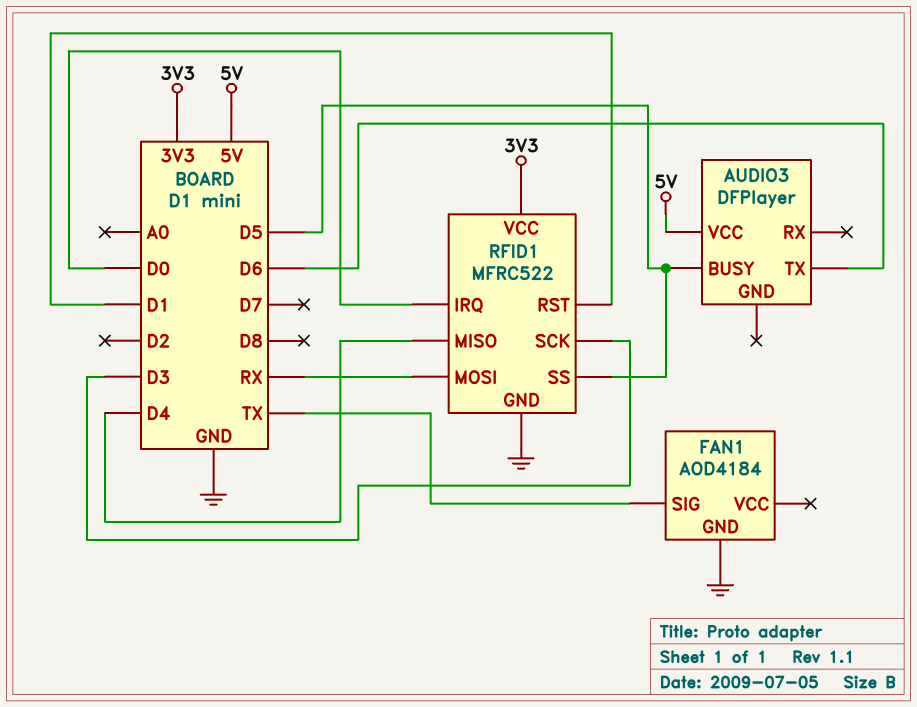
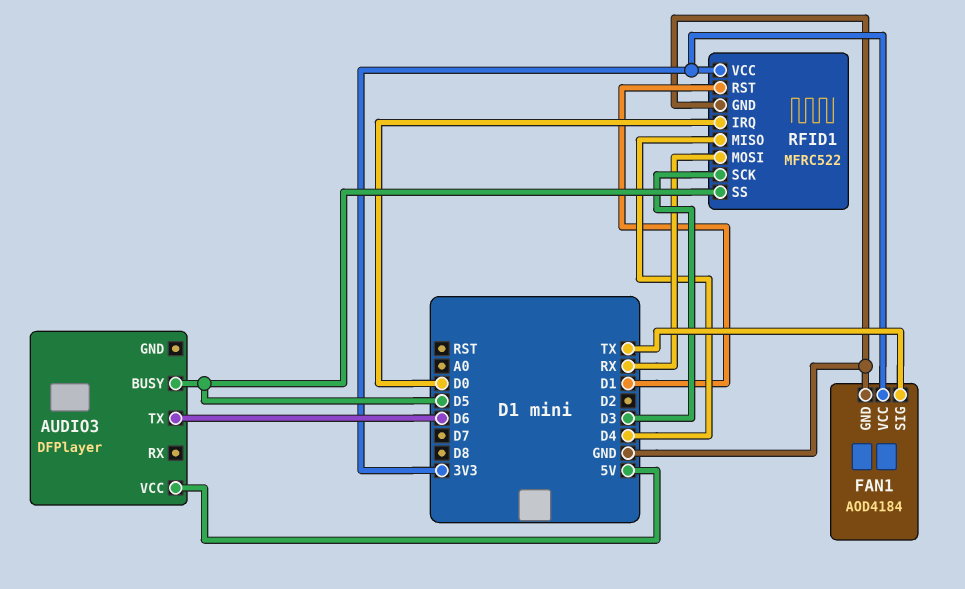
FAN1 pin VCC: none -> 3V3

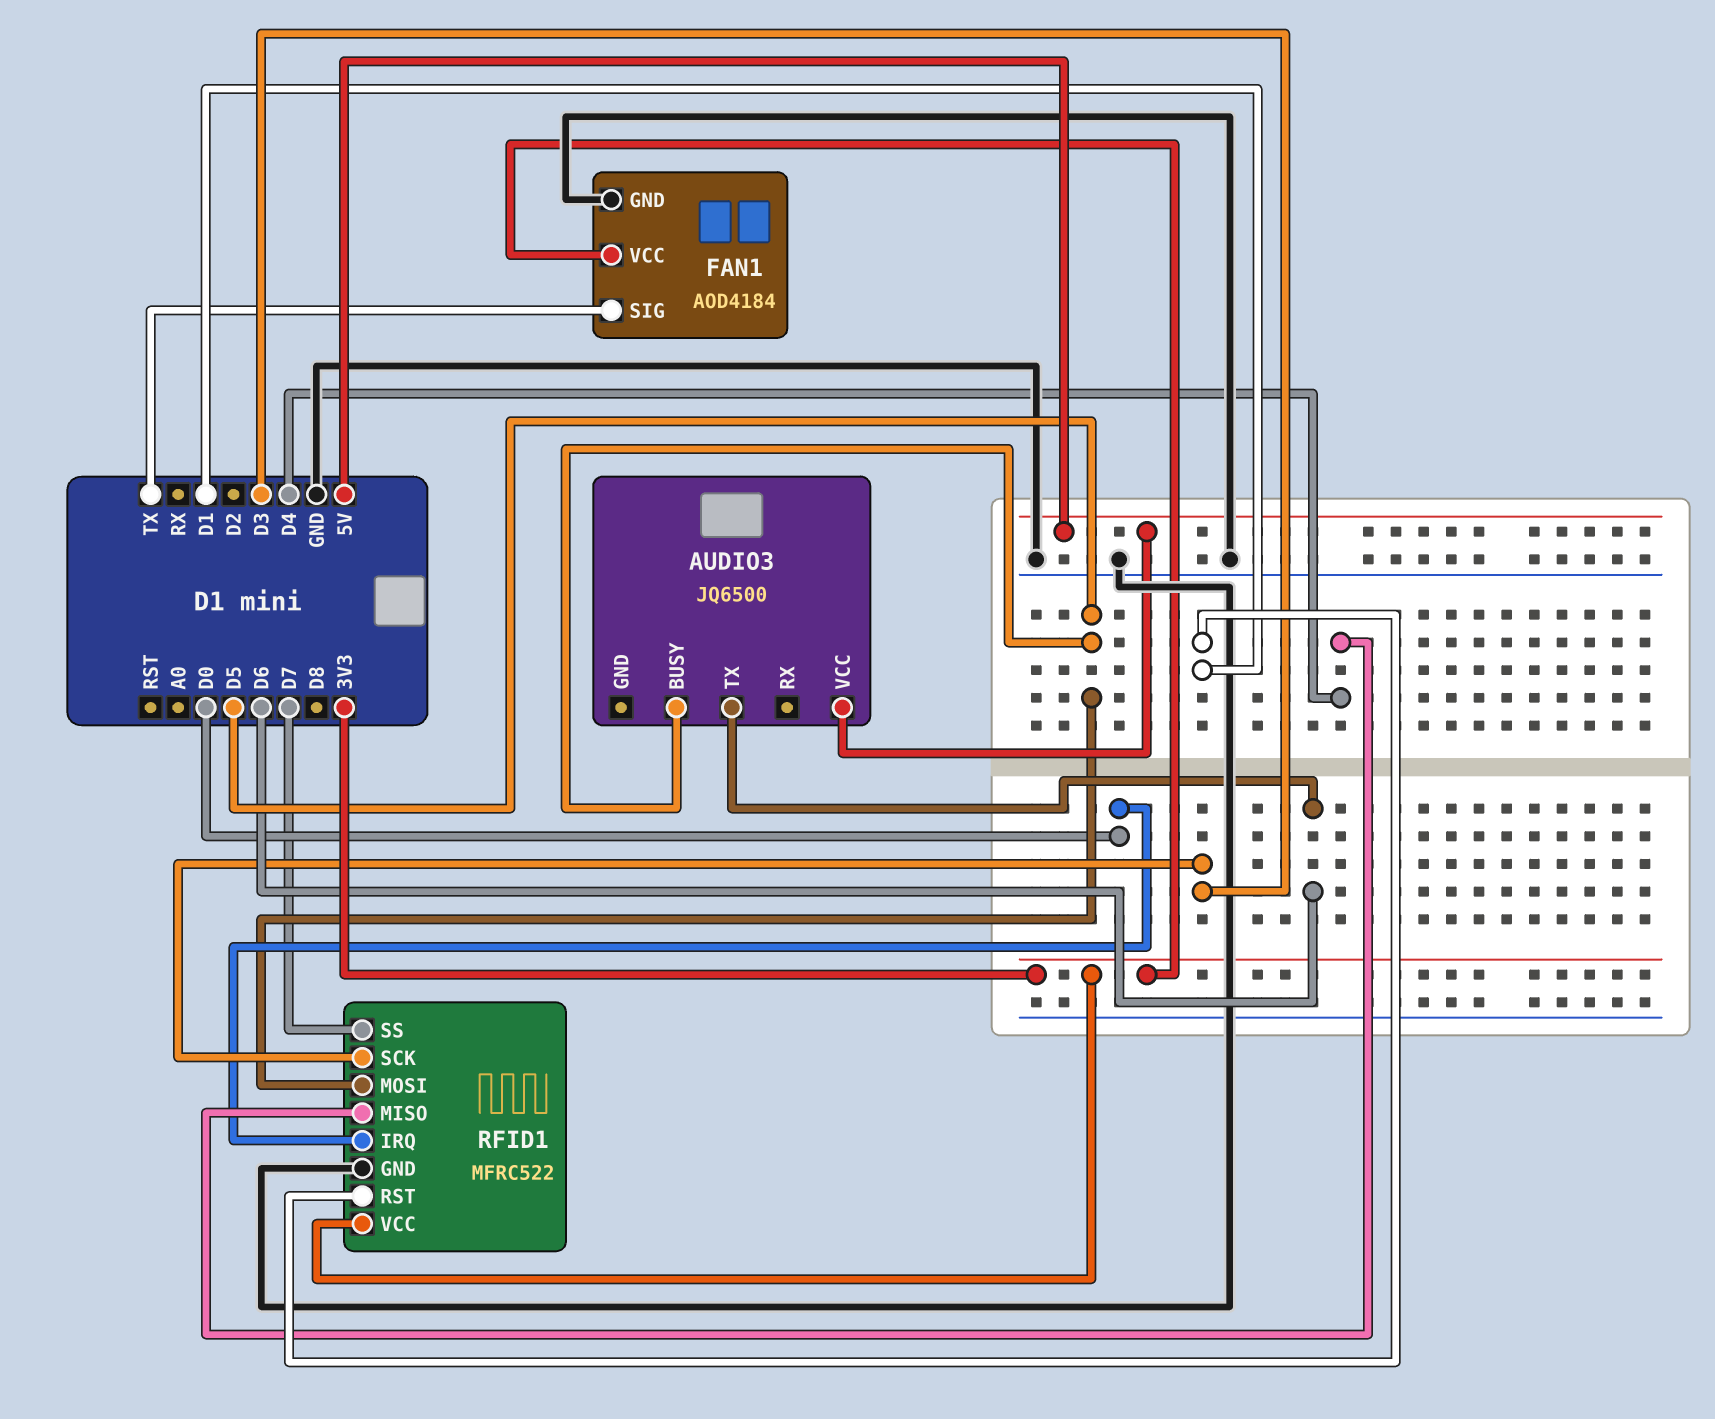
AUDIO3: DFPlayer -> JQ6500
RFID1 pin MOSI: RX -> D5
RFID1 pin SS: D5 -> D7

